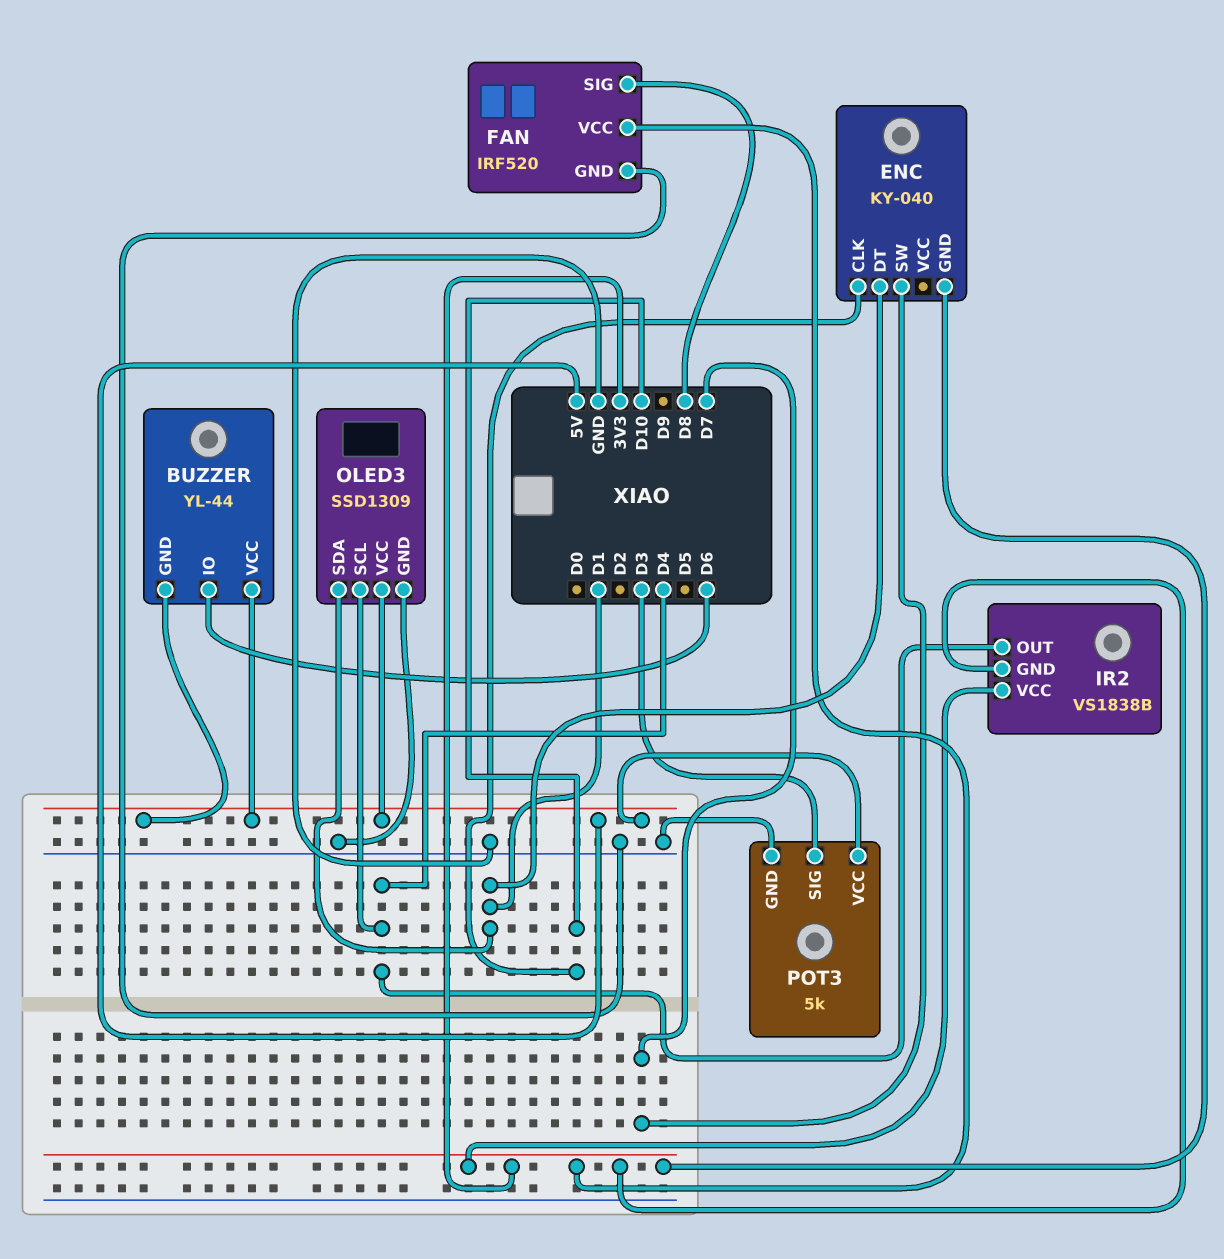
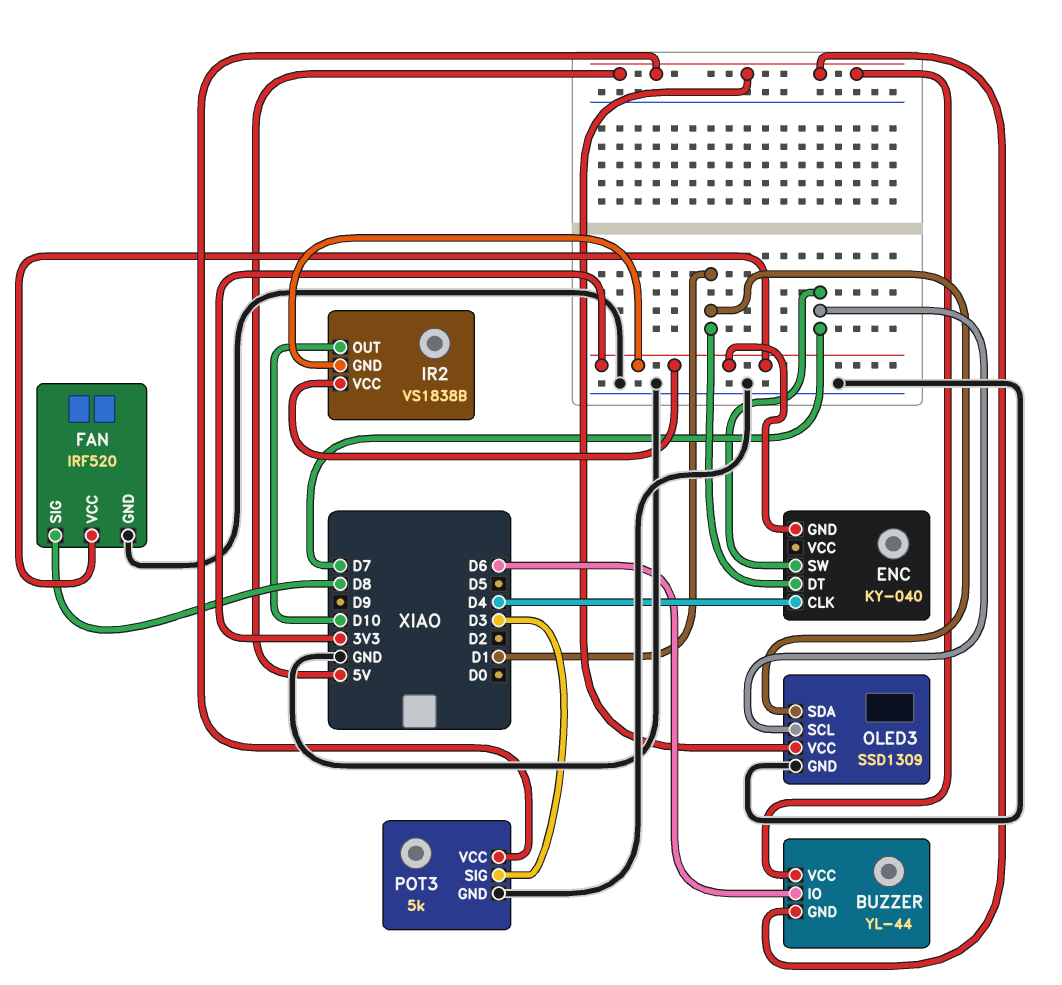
ENC pin CLK: D10 -> D4
IR2 pin OUT: D4 -> D10
OLED3 pin SCL: D4 -> D7

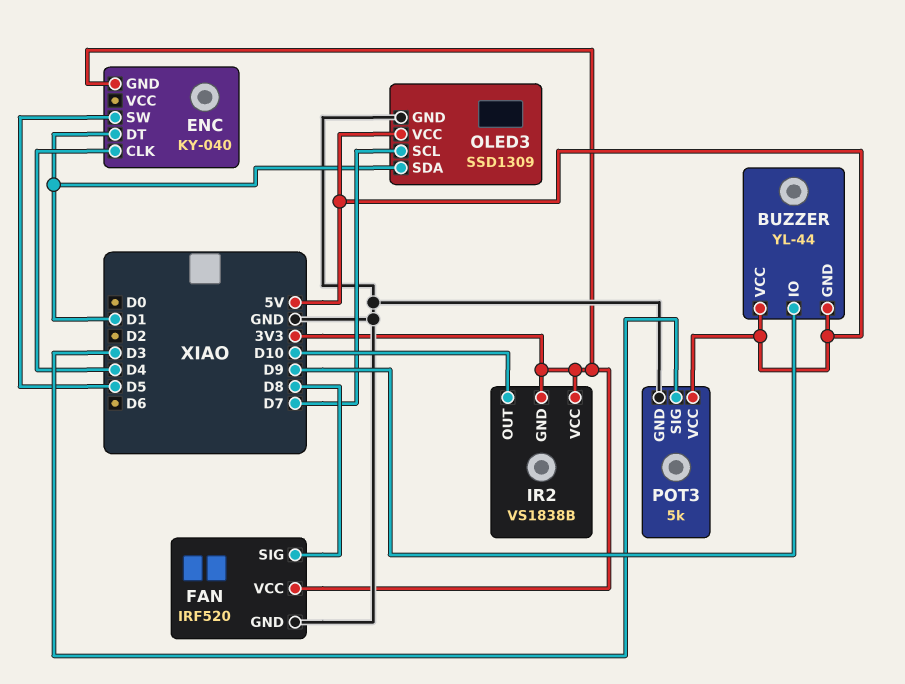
BUZZER pin IO: D6 -> D9
ENC pin SW: D7 -> D5

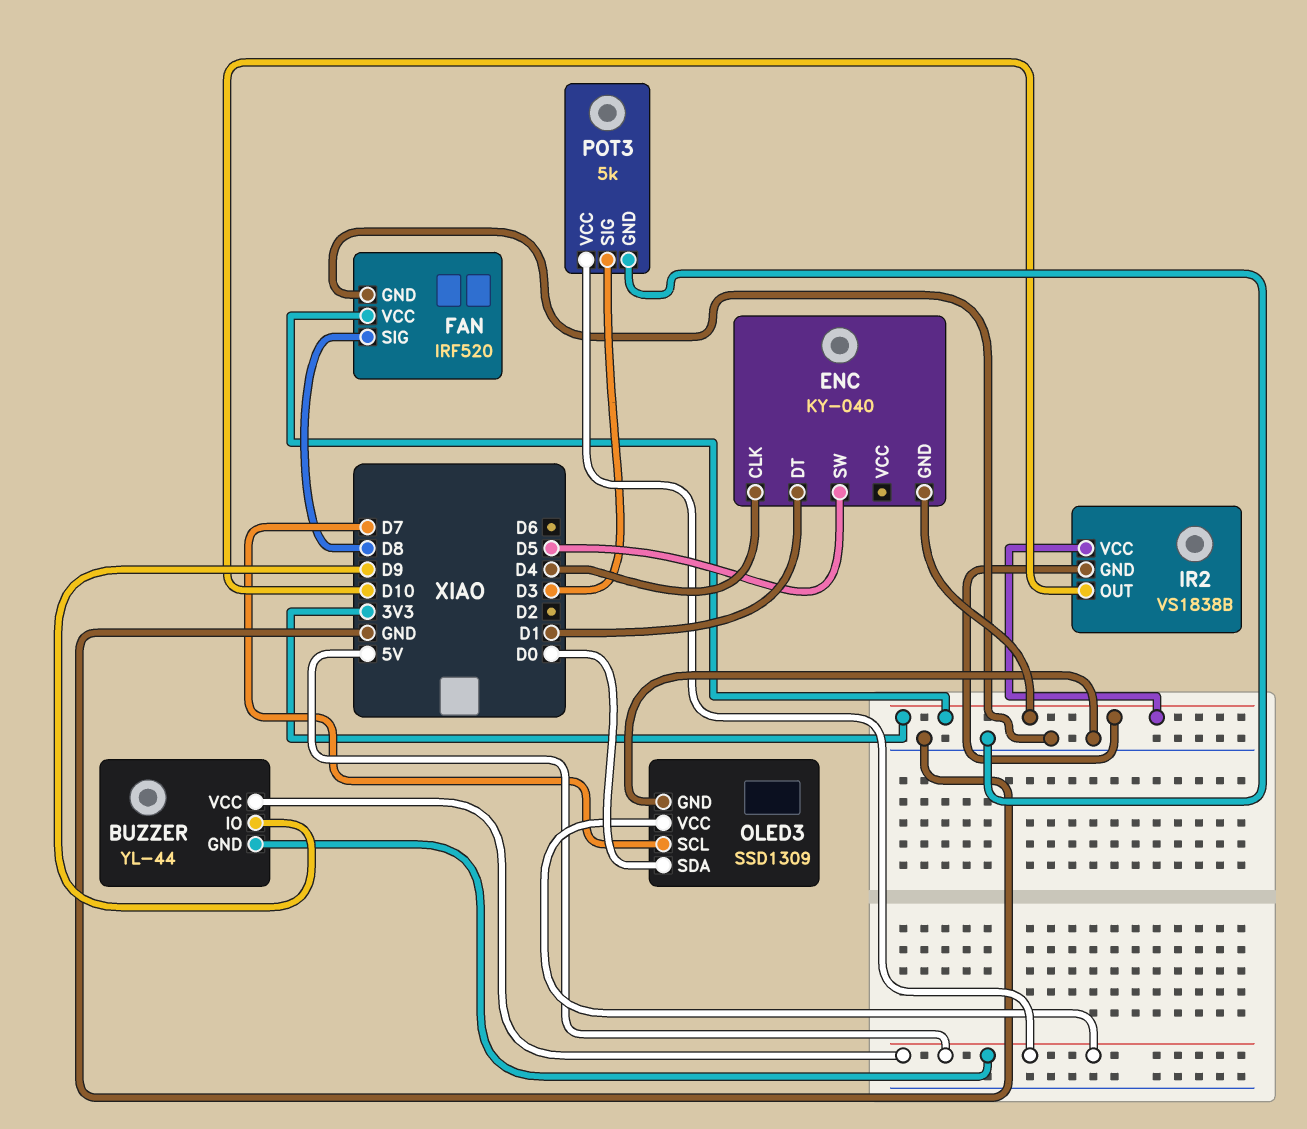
OLED3 pin SDA: D1 -> D0

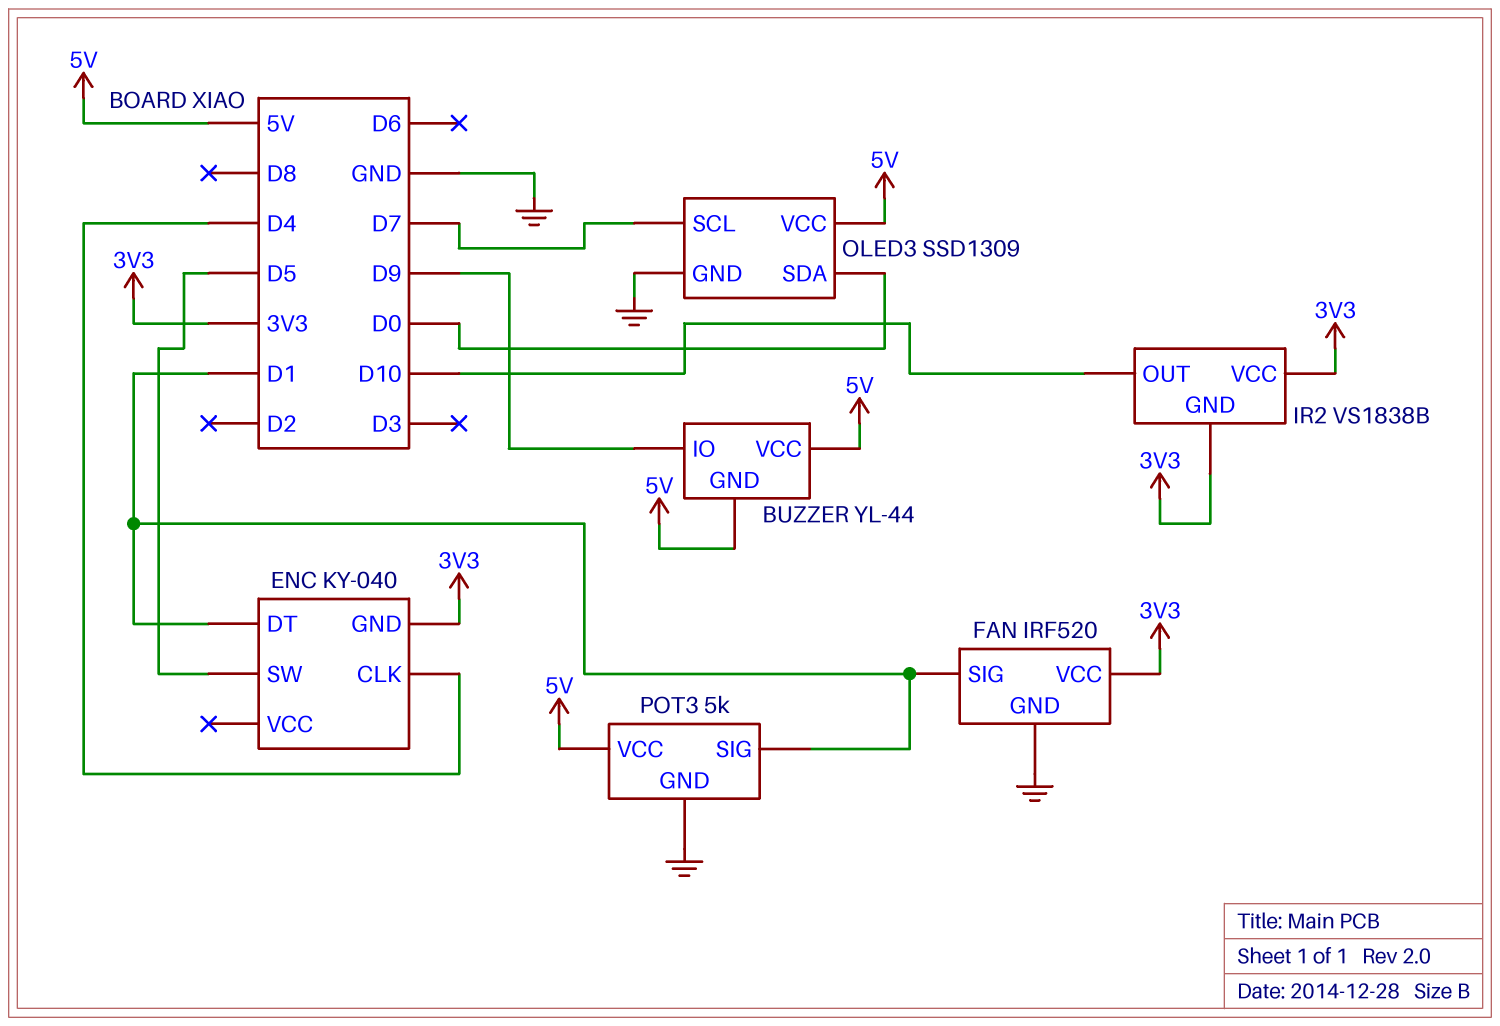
FAN pin SIG: D8 -> D1
POT3 pin SIG: D3 -> D1

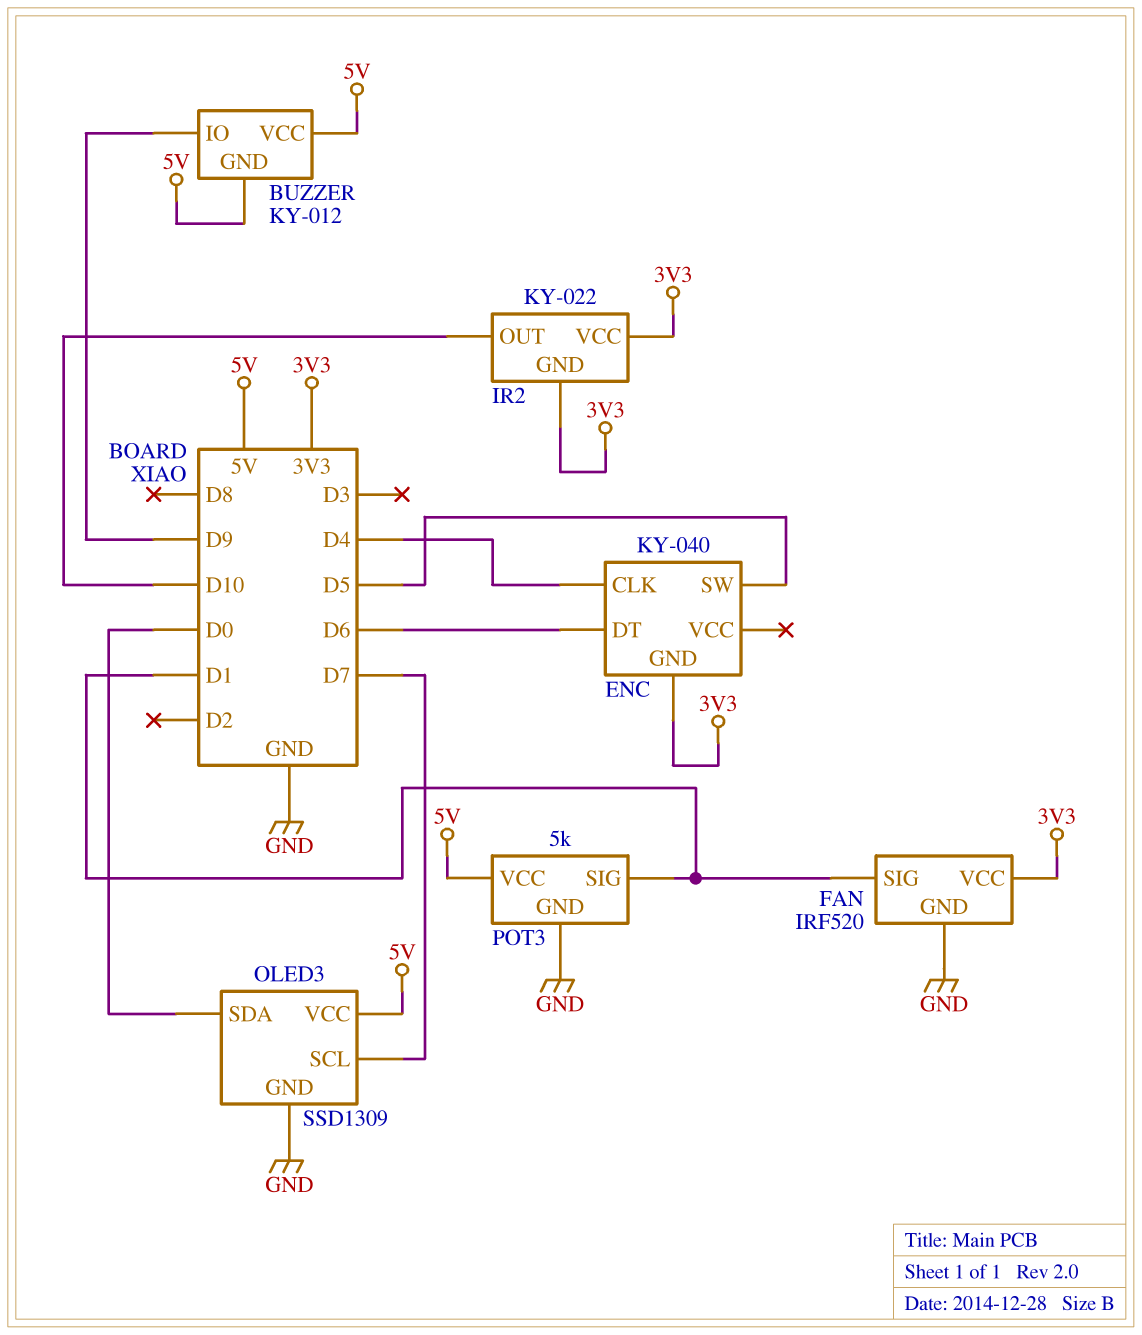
BUZZER: YL-44 -> KY-012
ENC pin DT: D1 -> D6
IR2: VS1838B -> KY-022

